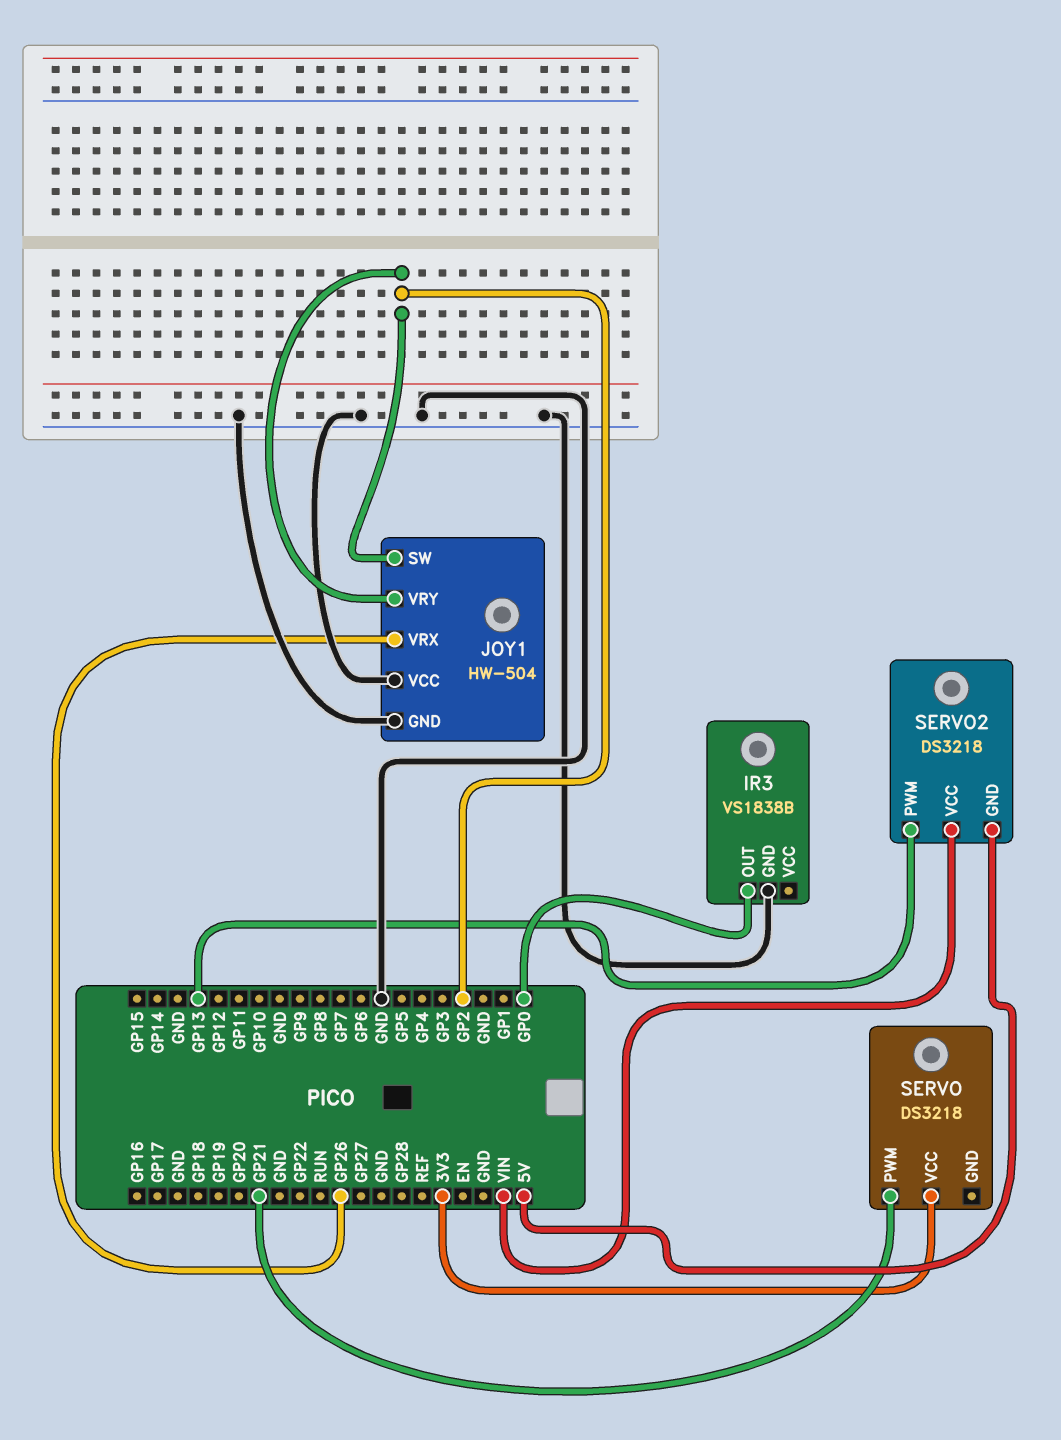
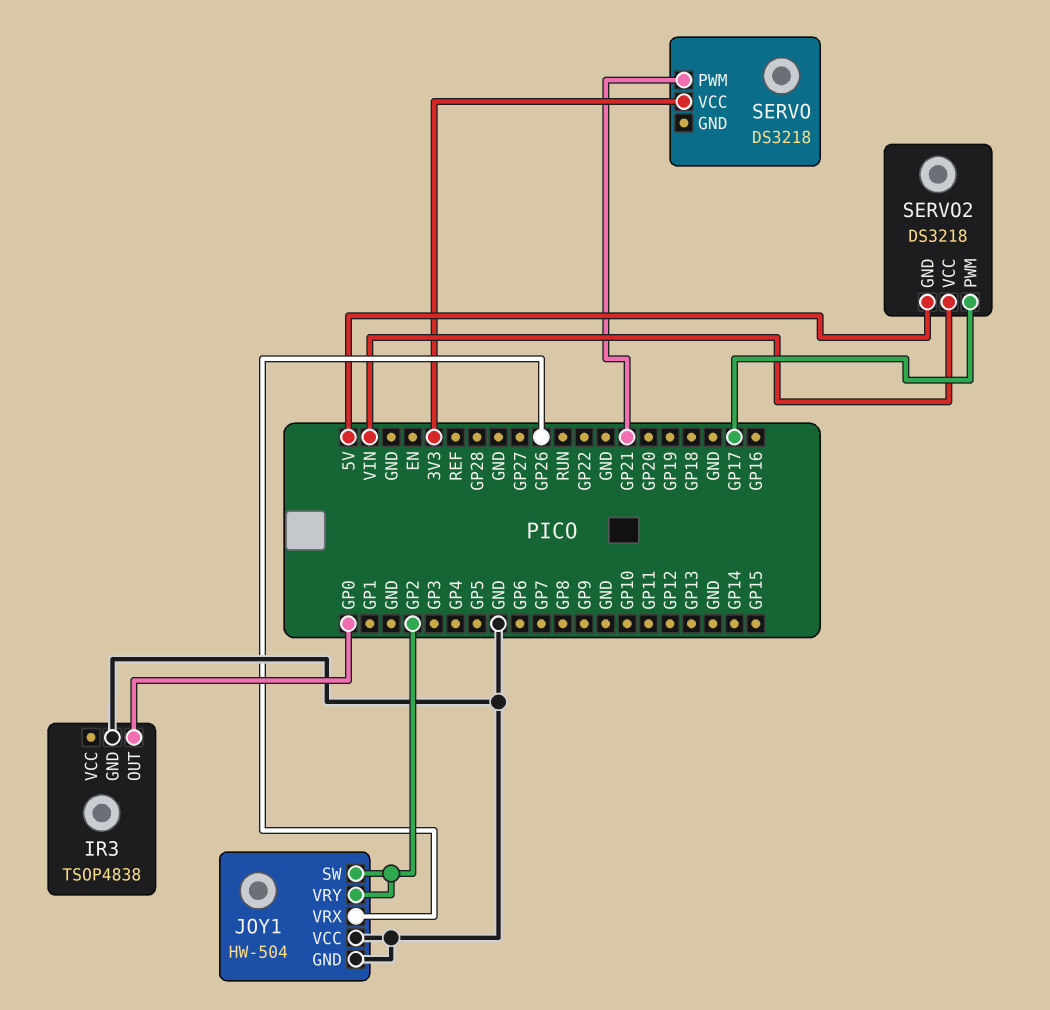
IR3: VS1838B -> TSOP4838
SERVO2 pin PWM: GP13 -> GP17

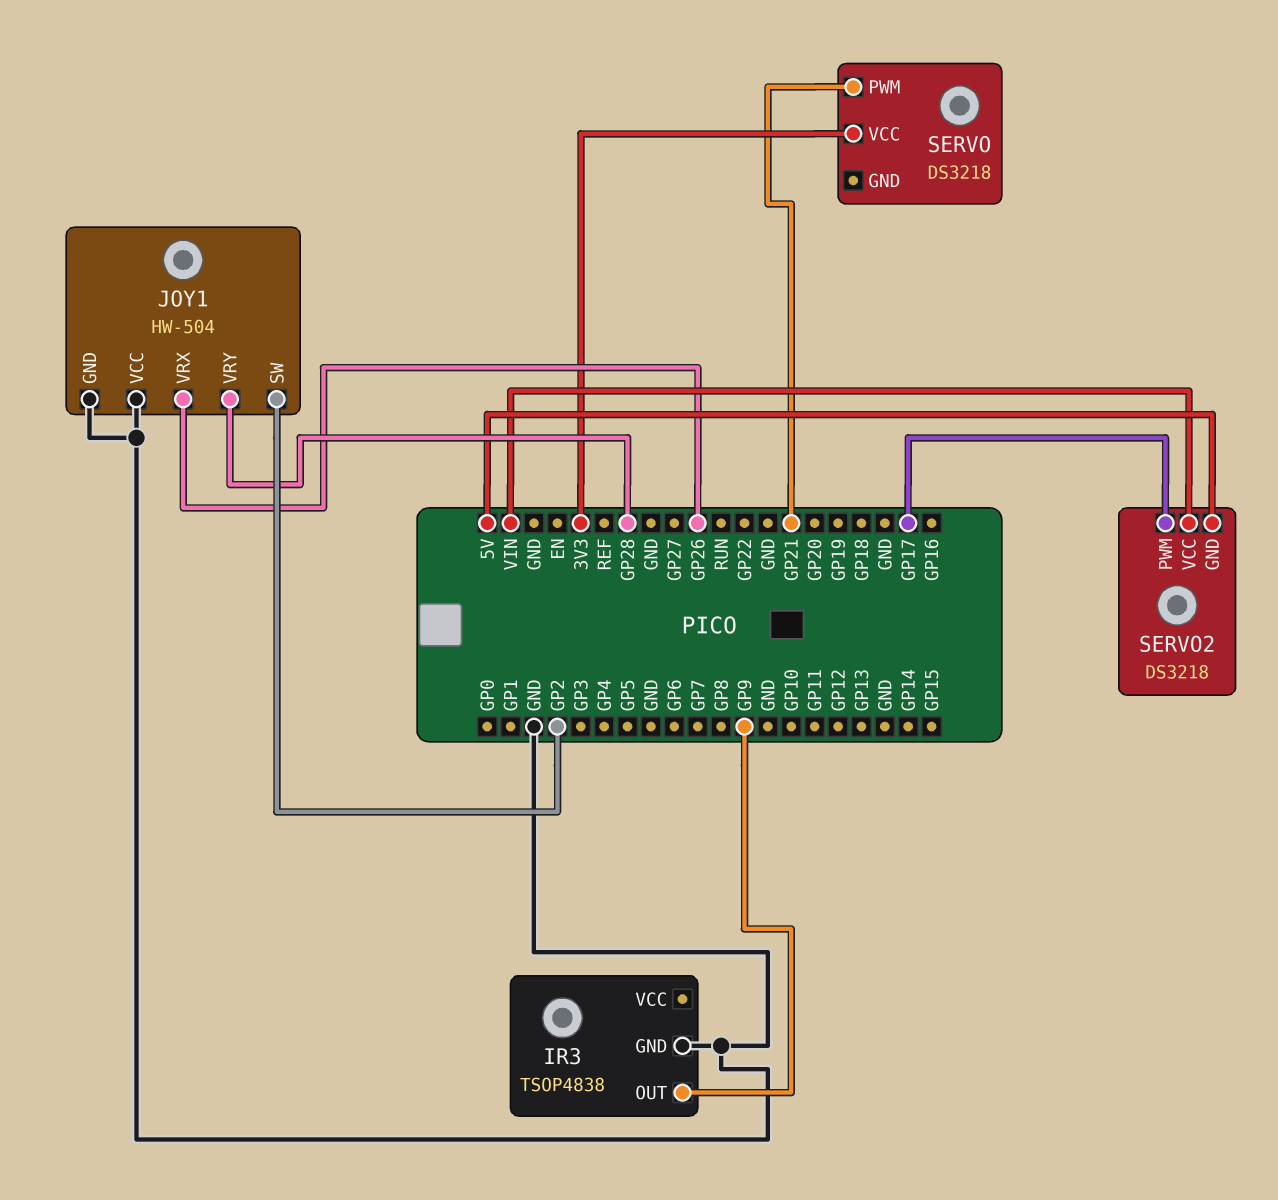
IR3 pin OUT: GP0 -> GP9
JOY1 pin VRY: GP2 -> GP28

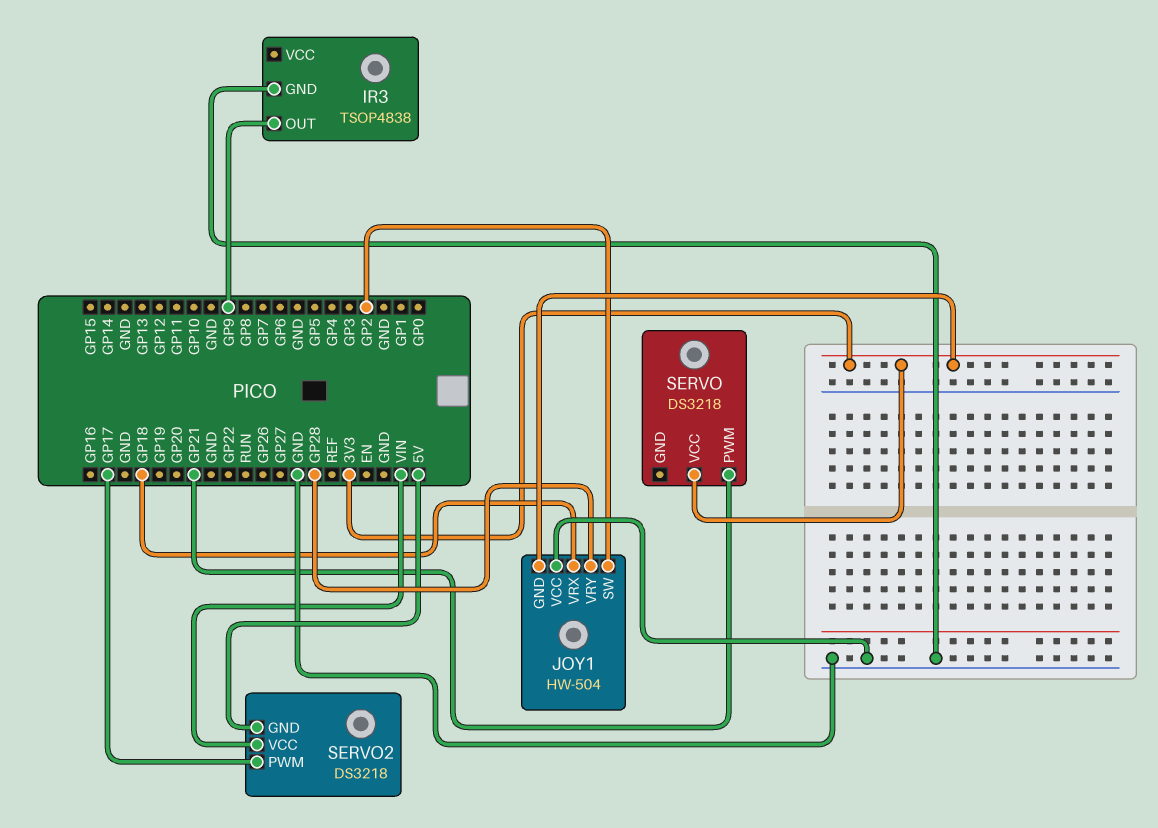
JOY1 pin GND: GND -> 3V3
JOY1 pin VRX: GP26 -> GP18

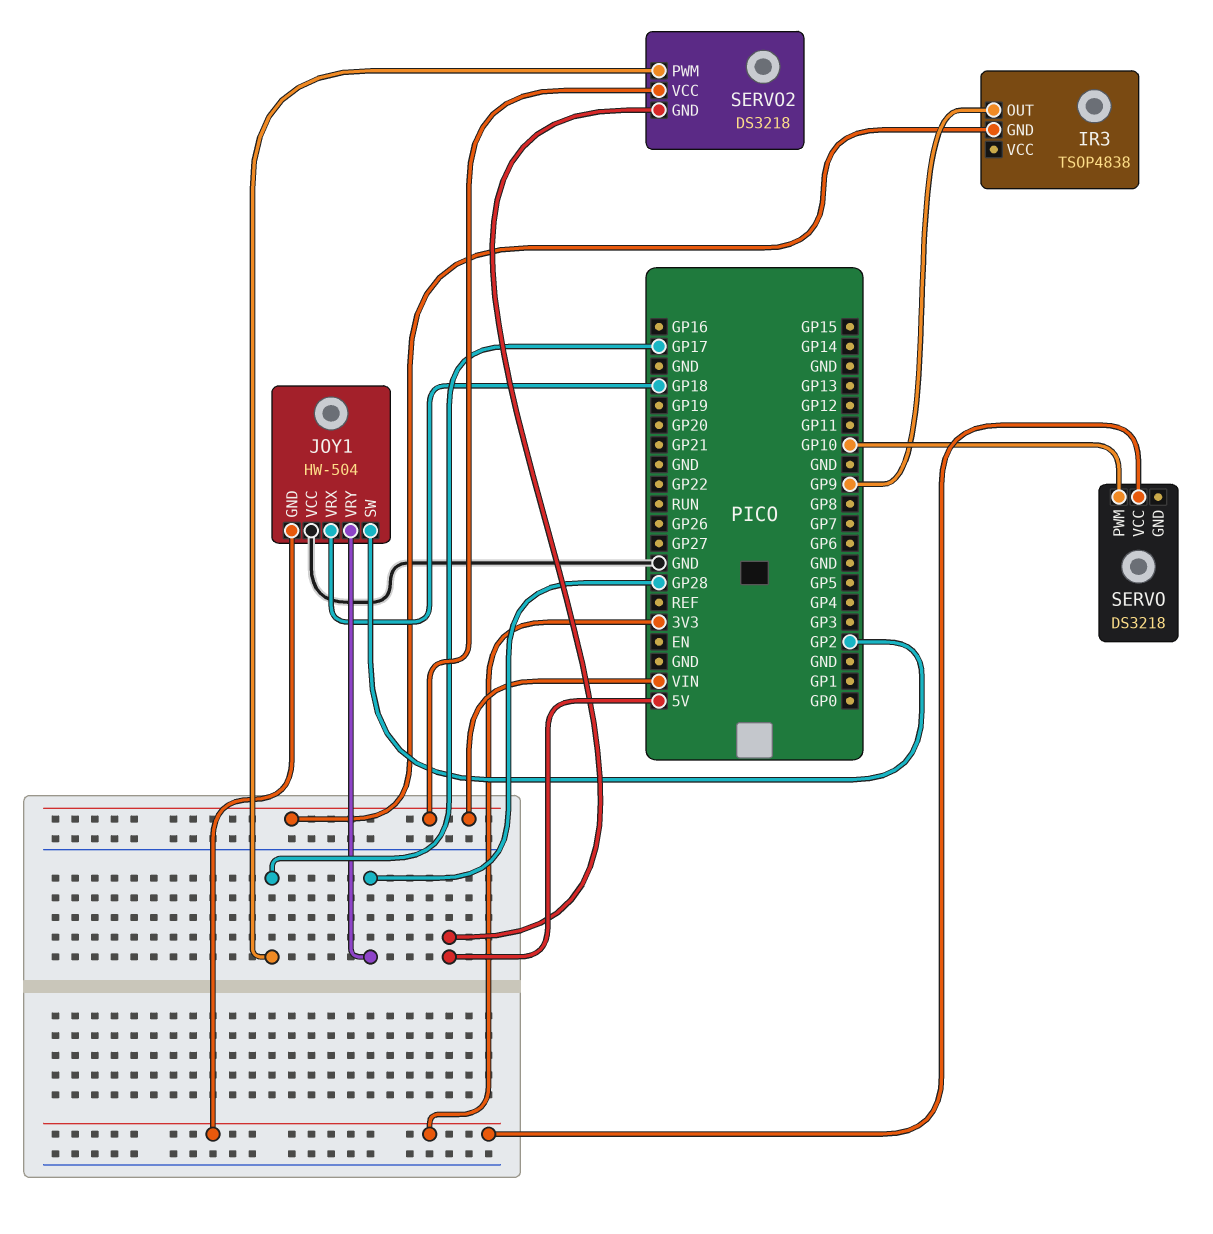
IR3 pin GND: GND -> VIN
SERVO pin PWM: GP21 -> GP10

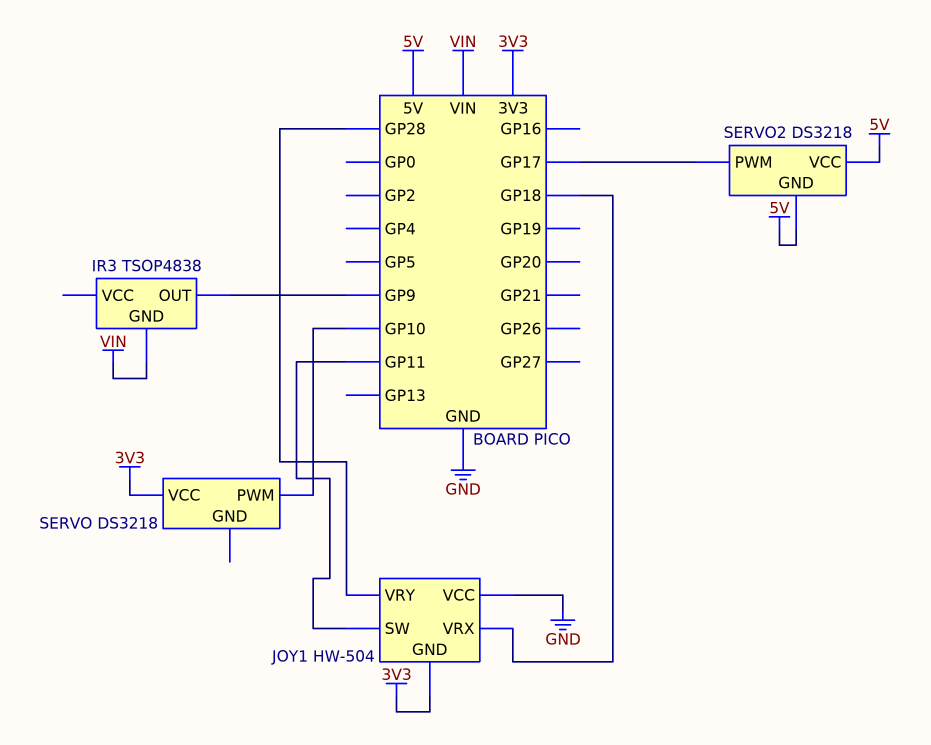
JOY1 pin SW: GP2 -> GP11
SERVO2 pin VCC: VIN -> 5V

